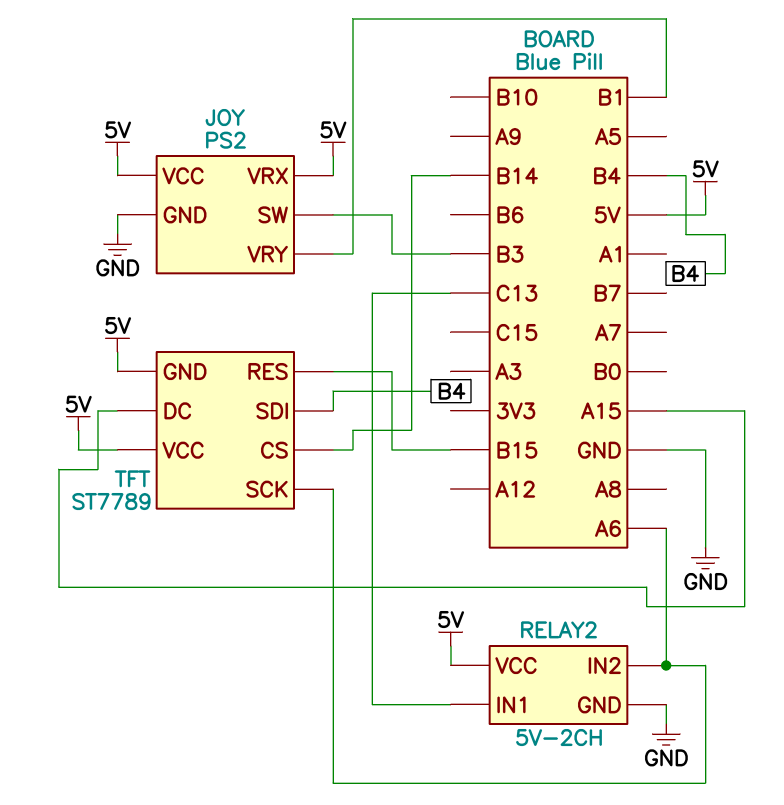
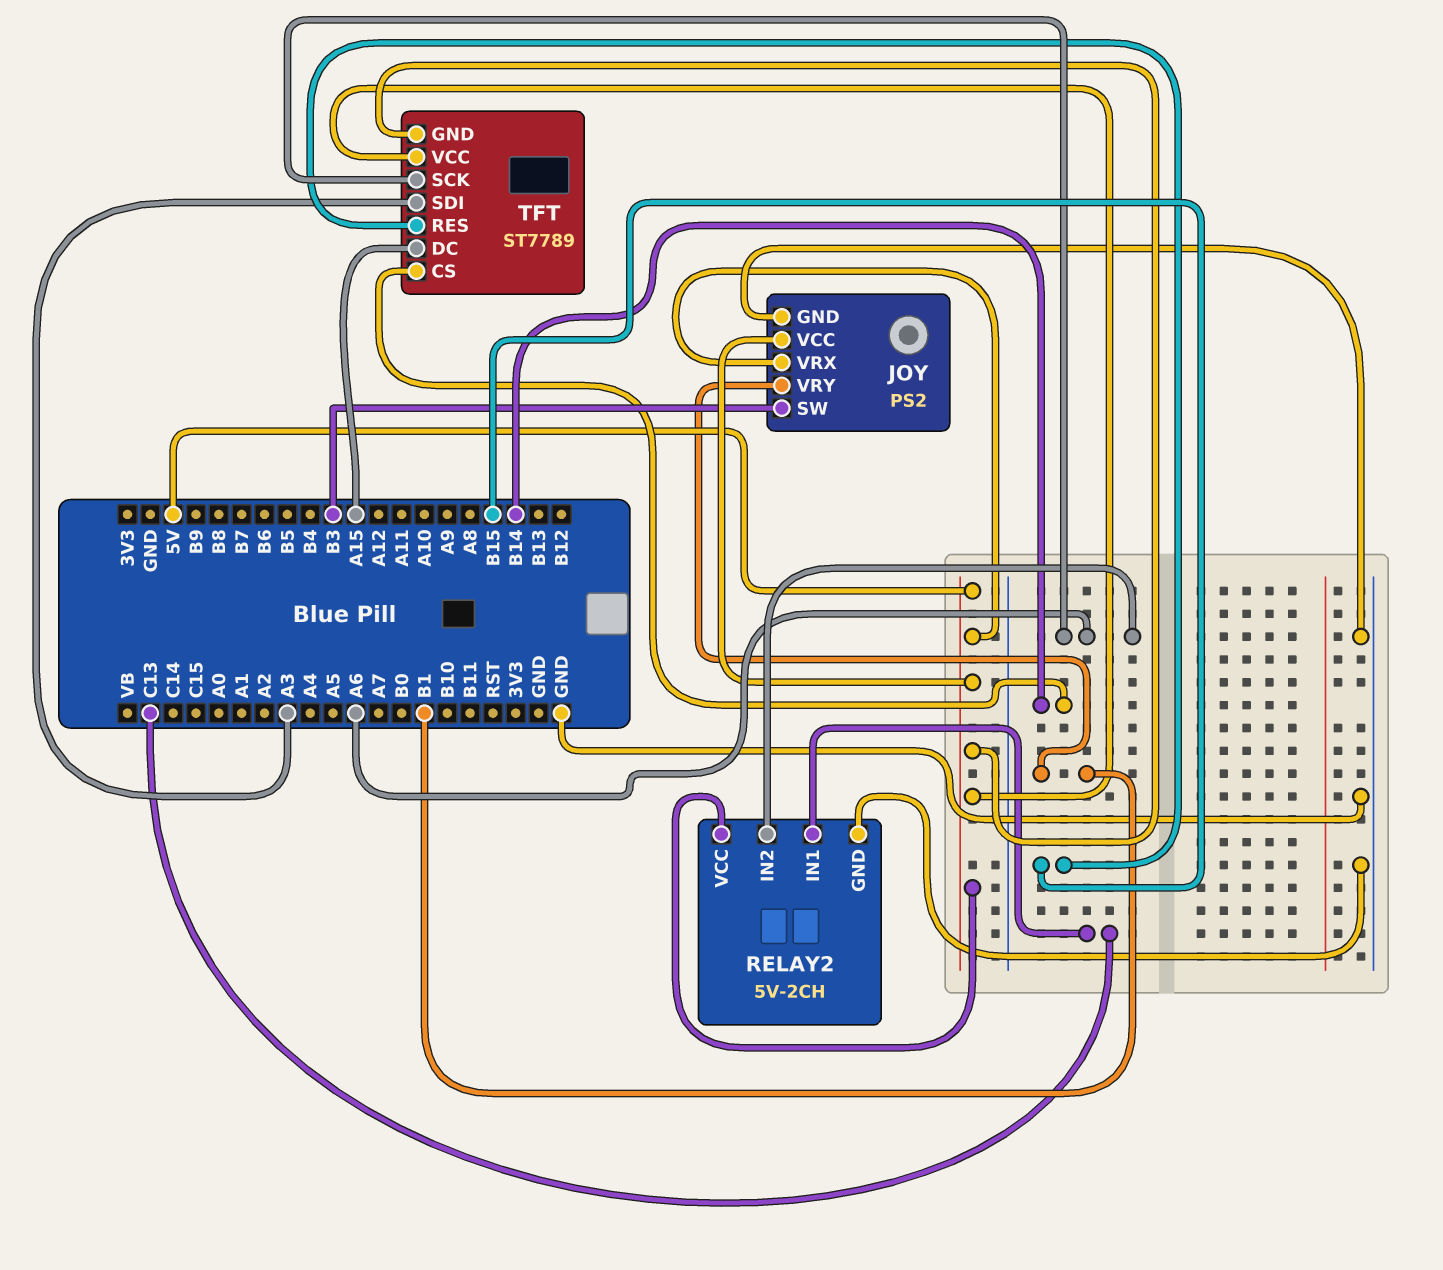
TFT pin SDI: B4 -> A3

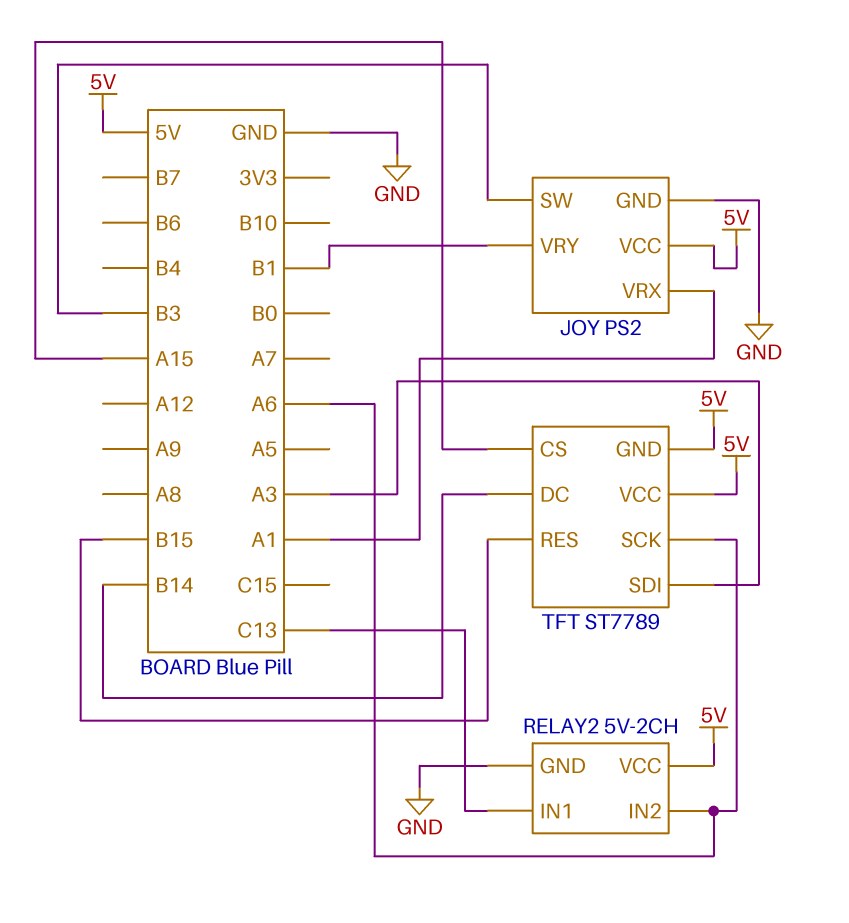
JOY pin VRX: 5V -> A1
TFT pin CS: B14 -> A15
TFT pin DC: A15 -> B14

